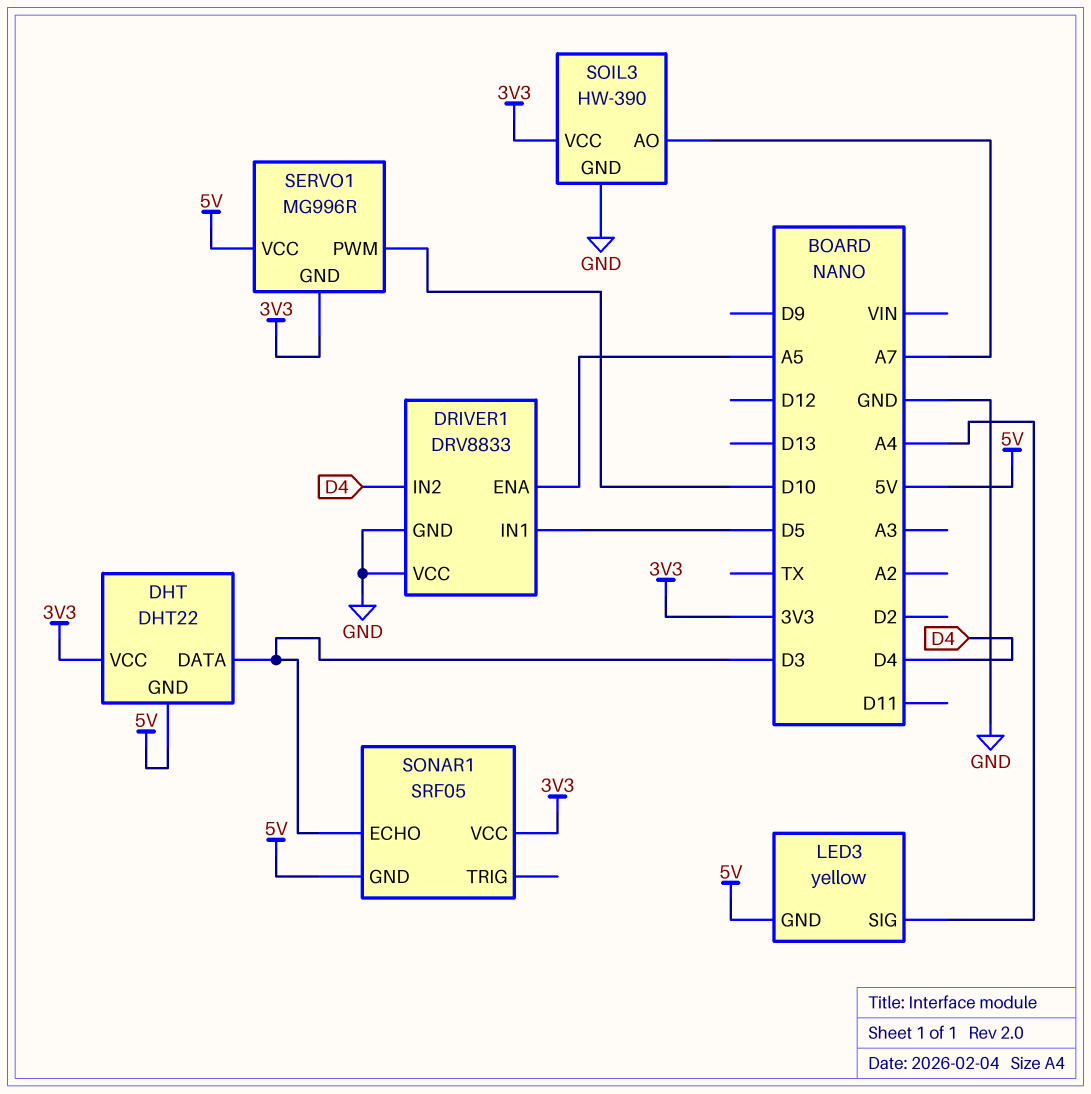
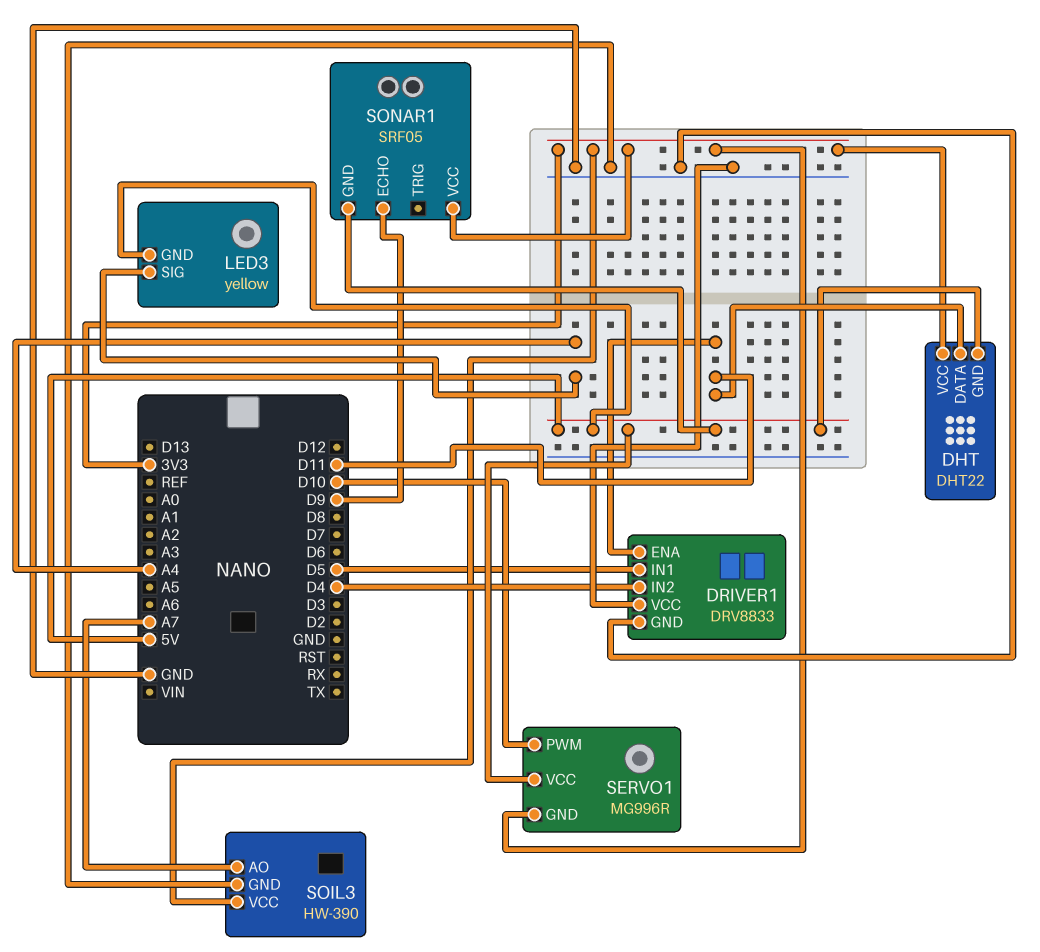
DHT pin DATA: D3 -> D11
DRIVER1 pin ENA: A5 -> D11
SONAR1 pin ECHO: D3 -> D9

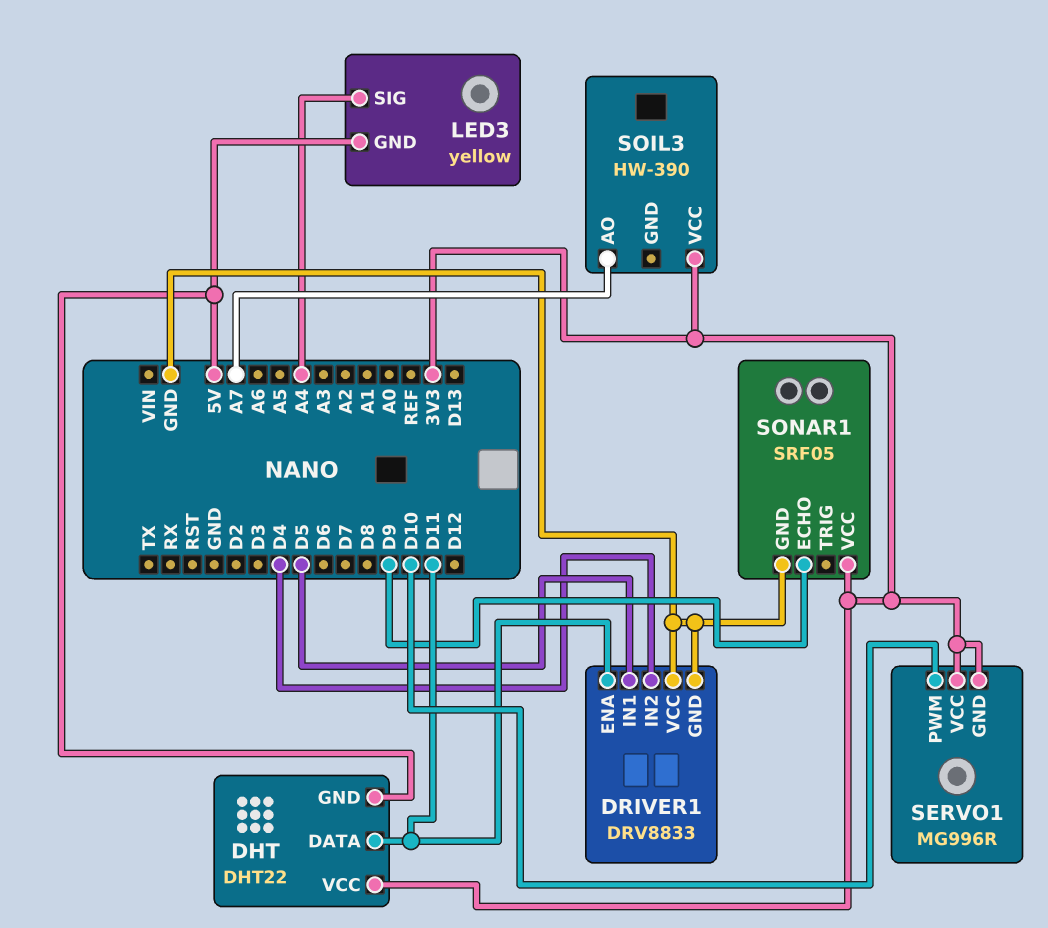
SERVO1 pin VCC: 5V -> 3V3
SOIL3 pin GND: GND -> none
SONAR1 pin GND: 5V -> GND

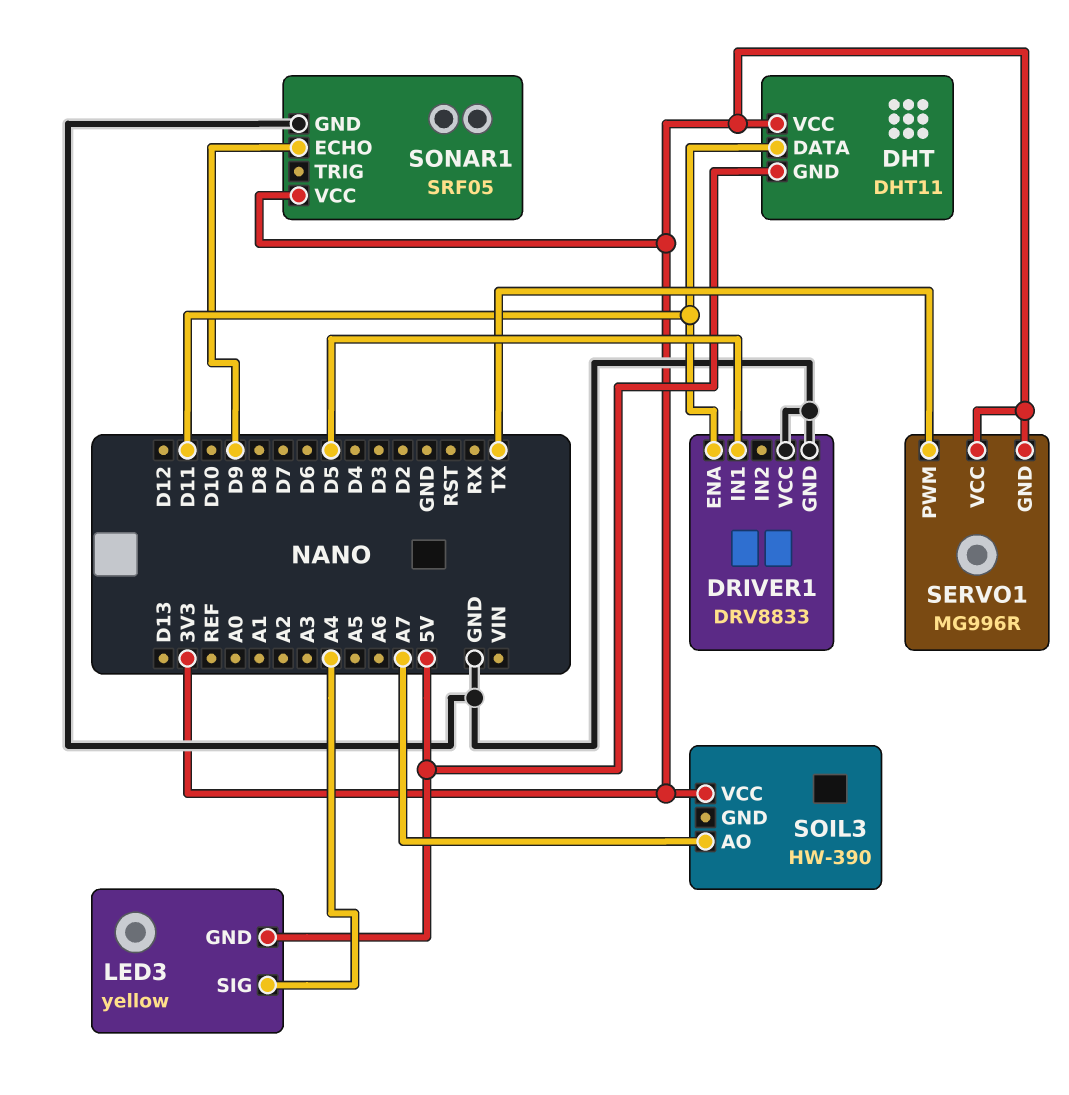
DHT: DHT22 -> DHT11
DRIVER1 pin IN2: D4 -> none
SERVO1 pin PWM: D10 -> TX

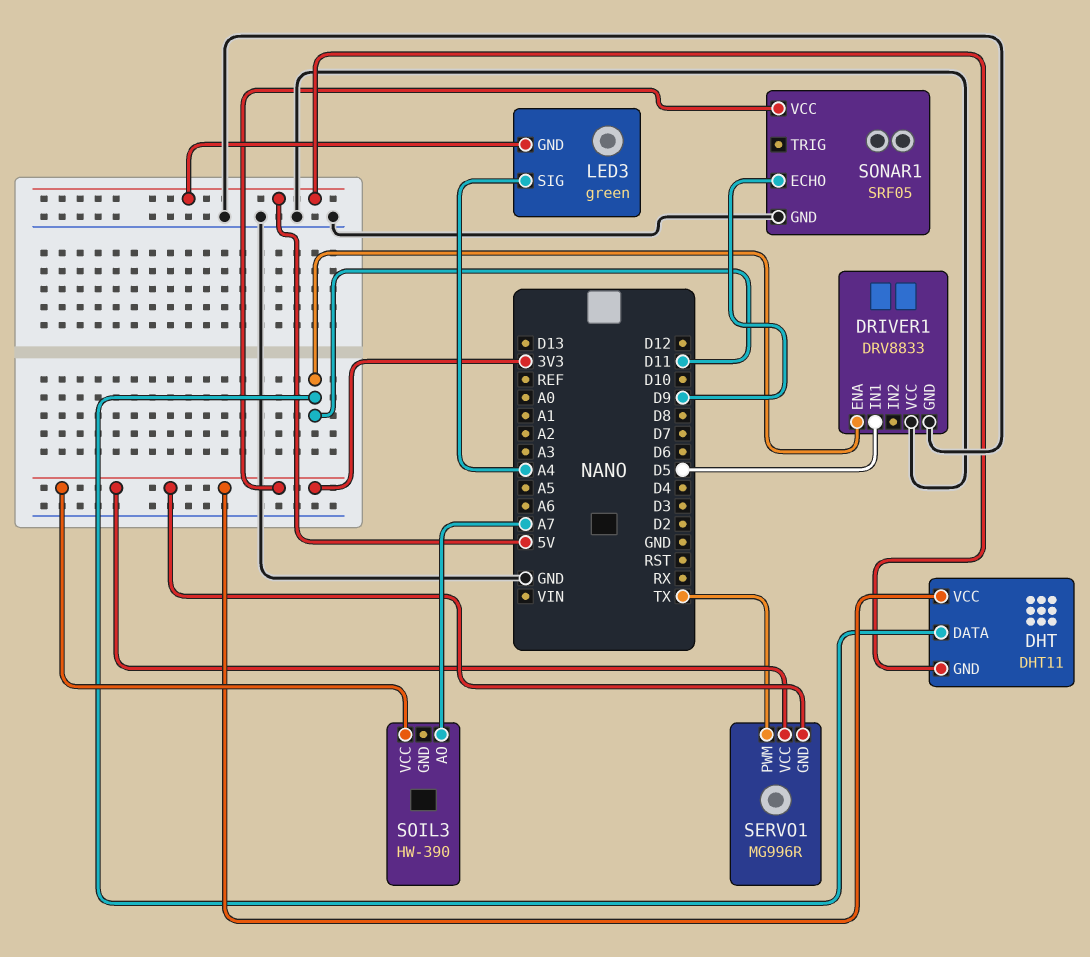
LED3: yellow -> green

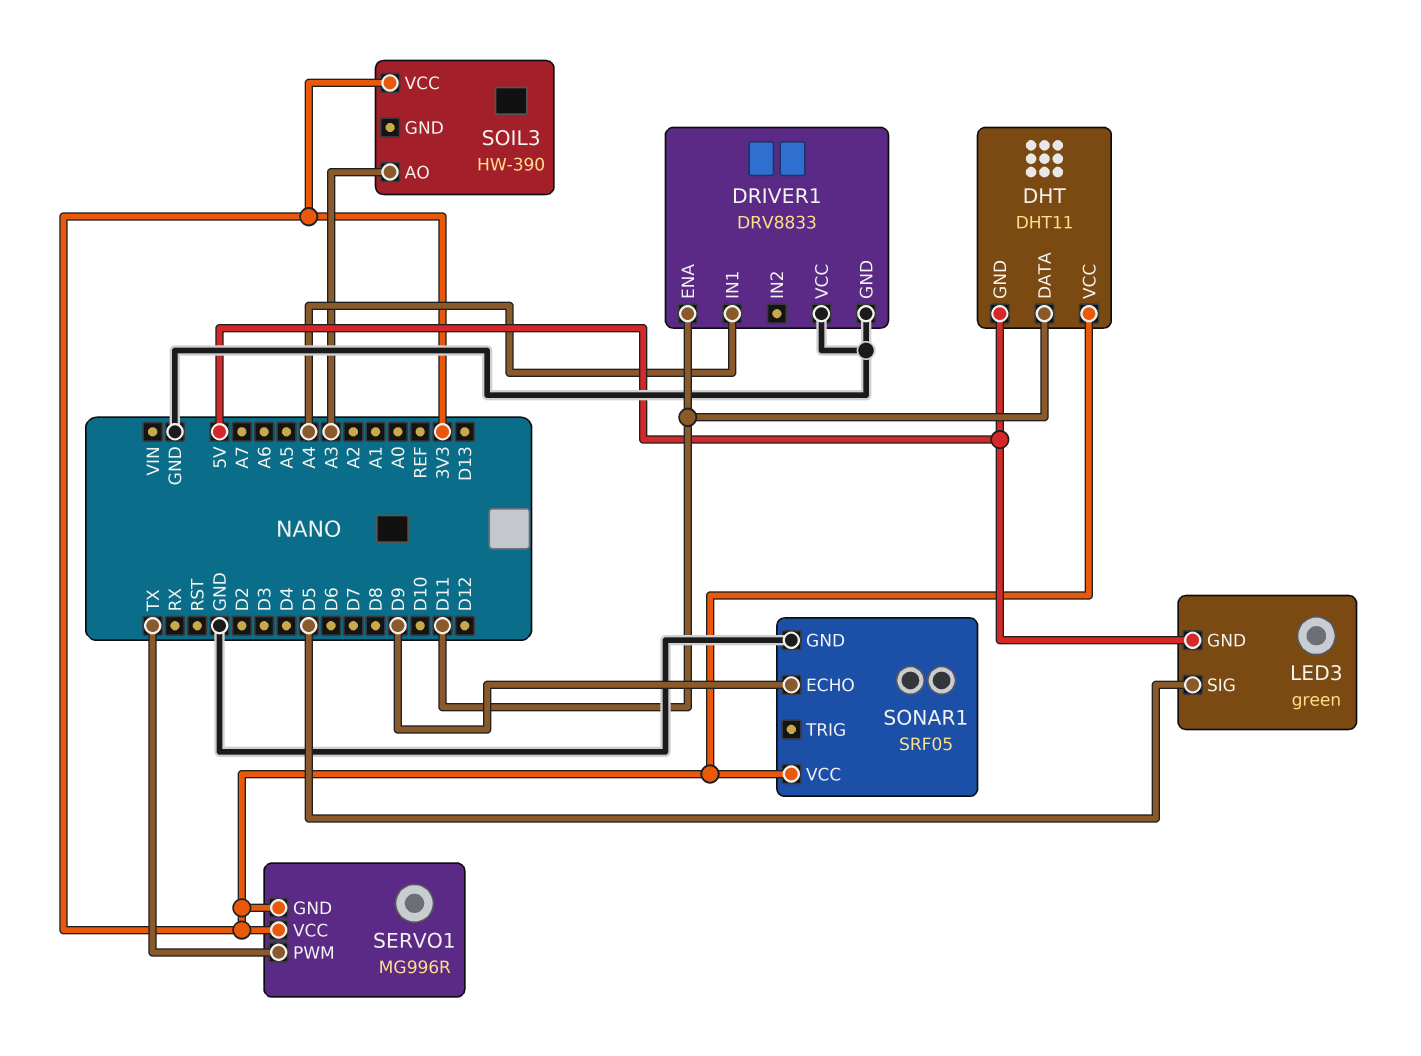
DRIVER1 pin IN1: D5 -> A4
LED3 pin SIG: A4 -> D5
SOIL3 pin AO: A7 -> A3

